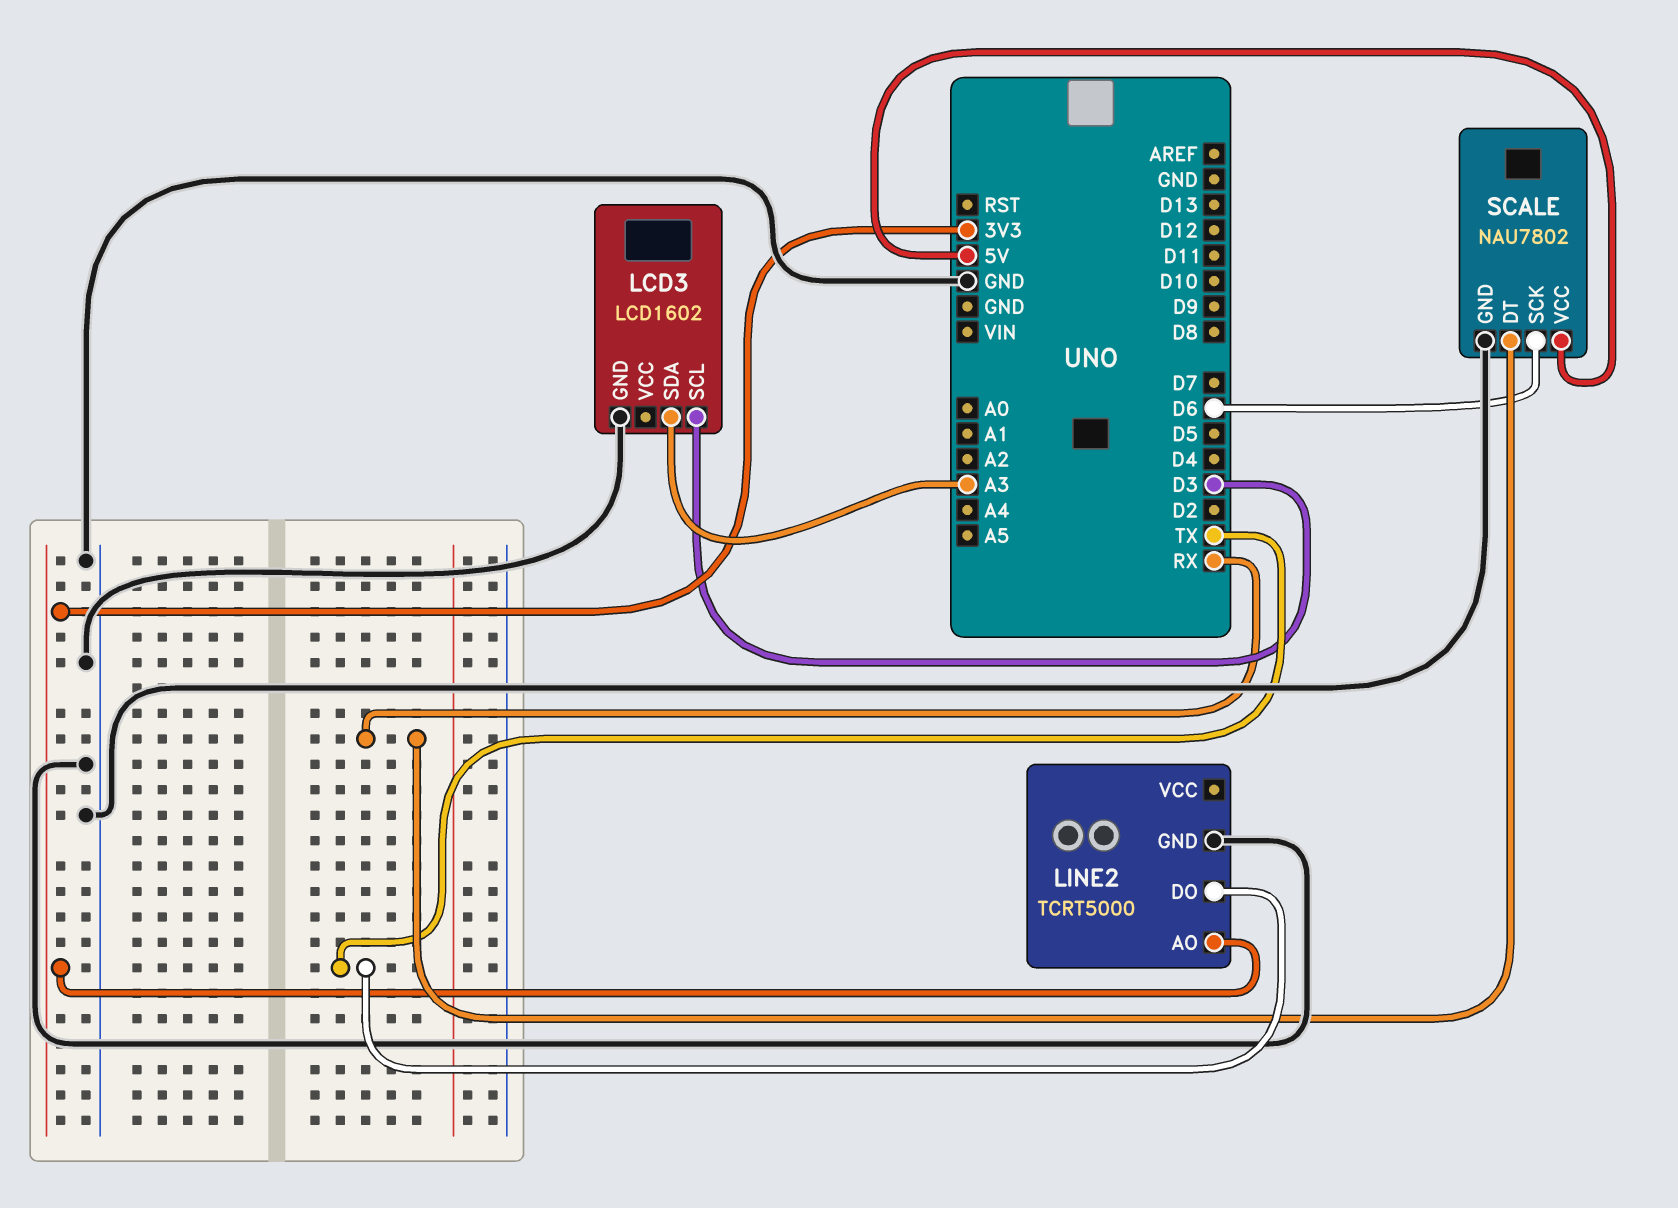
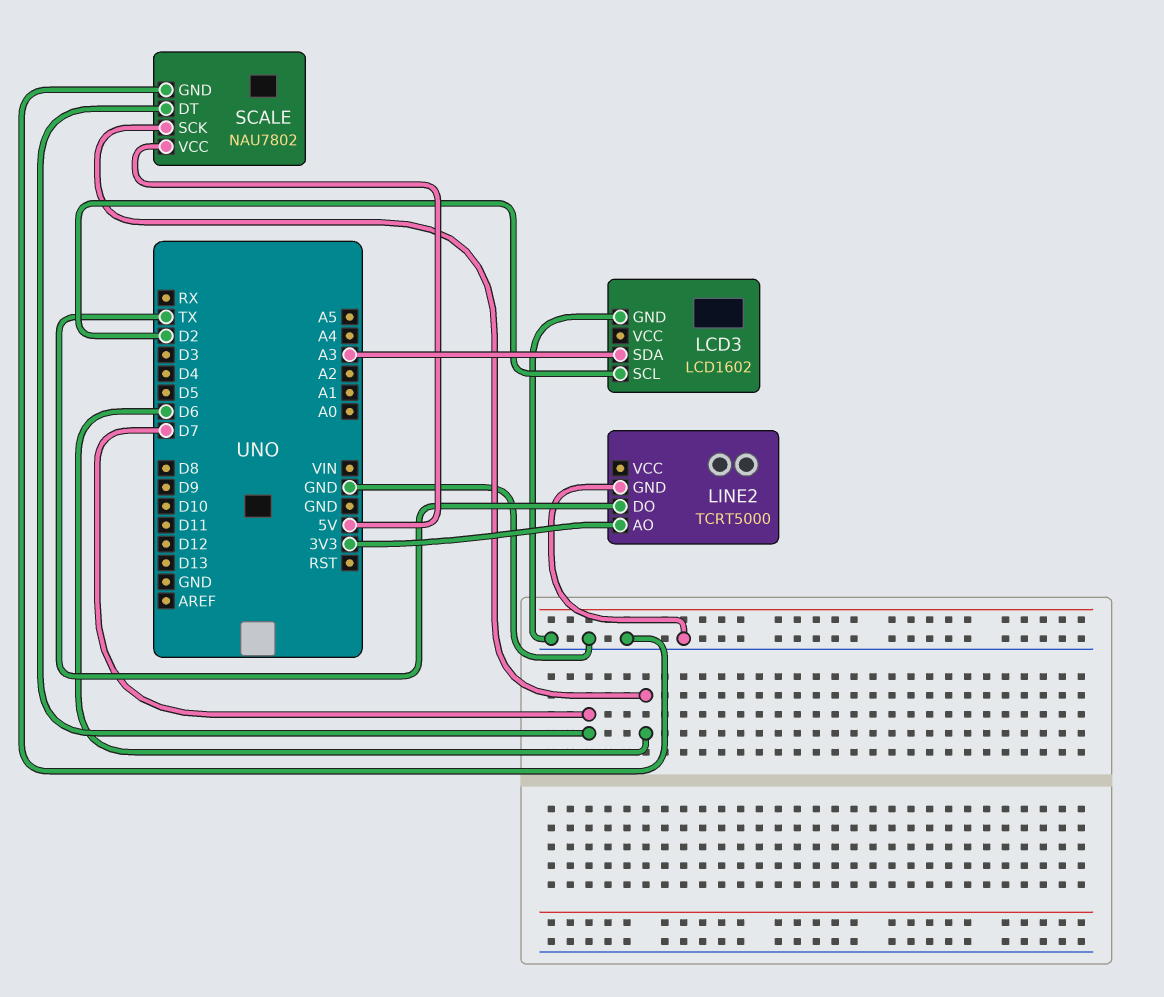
LCD3 pin SCL: D3 -> D2
SCALE pin DT: RX -> D7

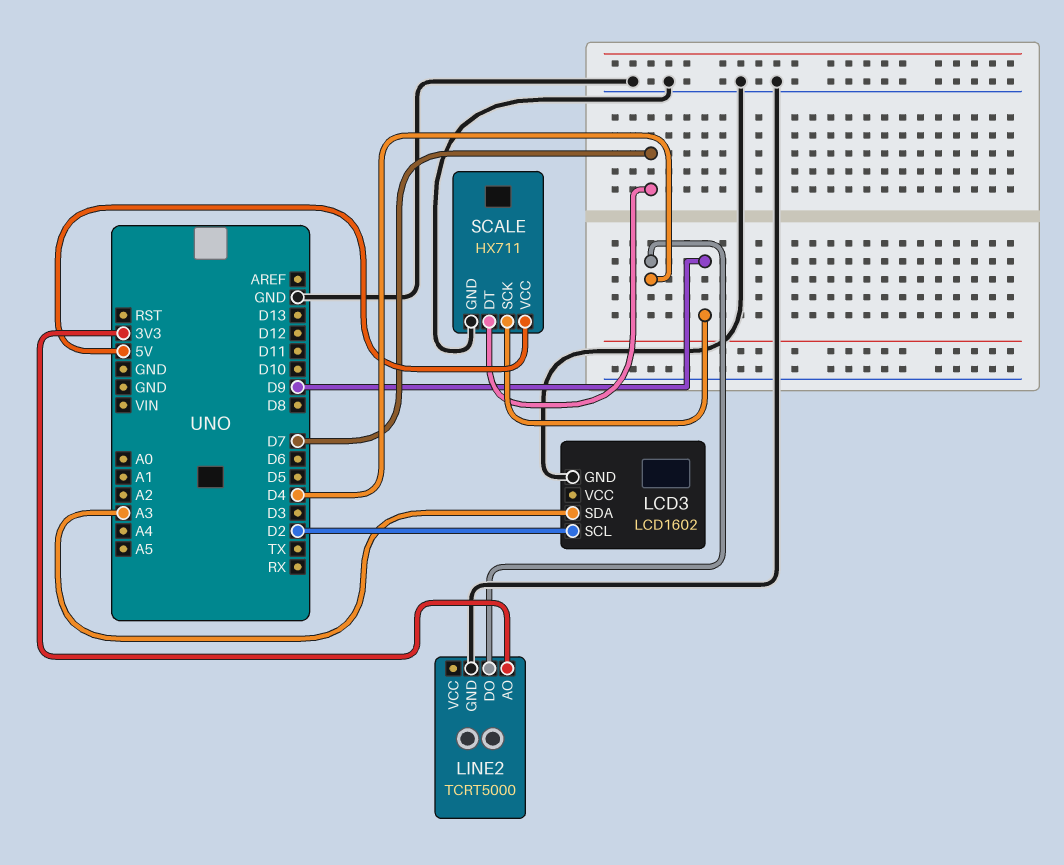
LINE2 pin DO: TX -> D4
SCALE: NAU7802 -> HX711
SCALE pin SCK: D6 -> D9

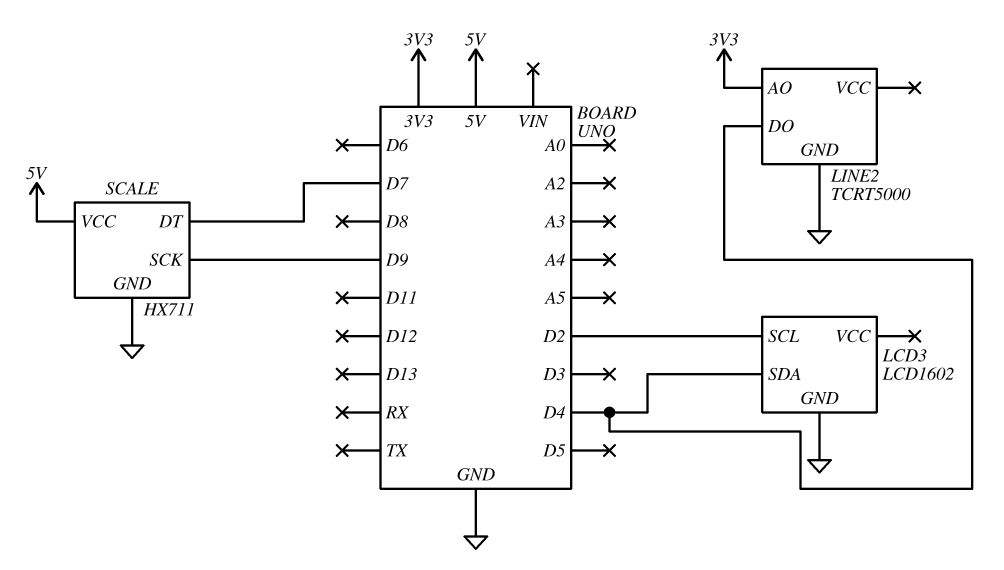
LCD3 pin SDA: A3 -> D4

